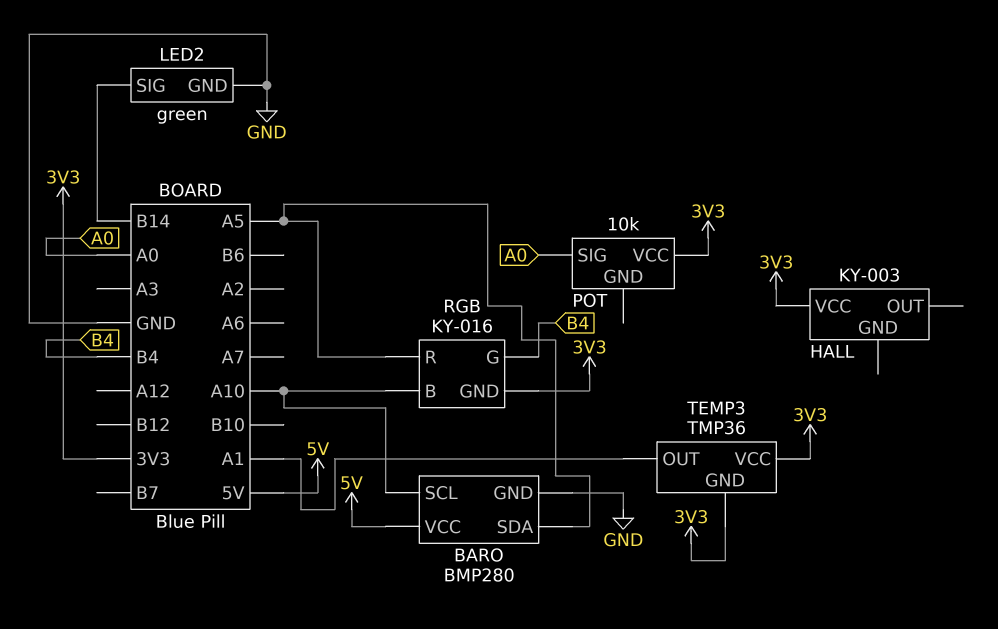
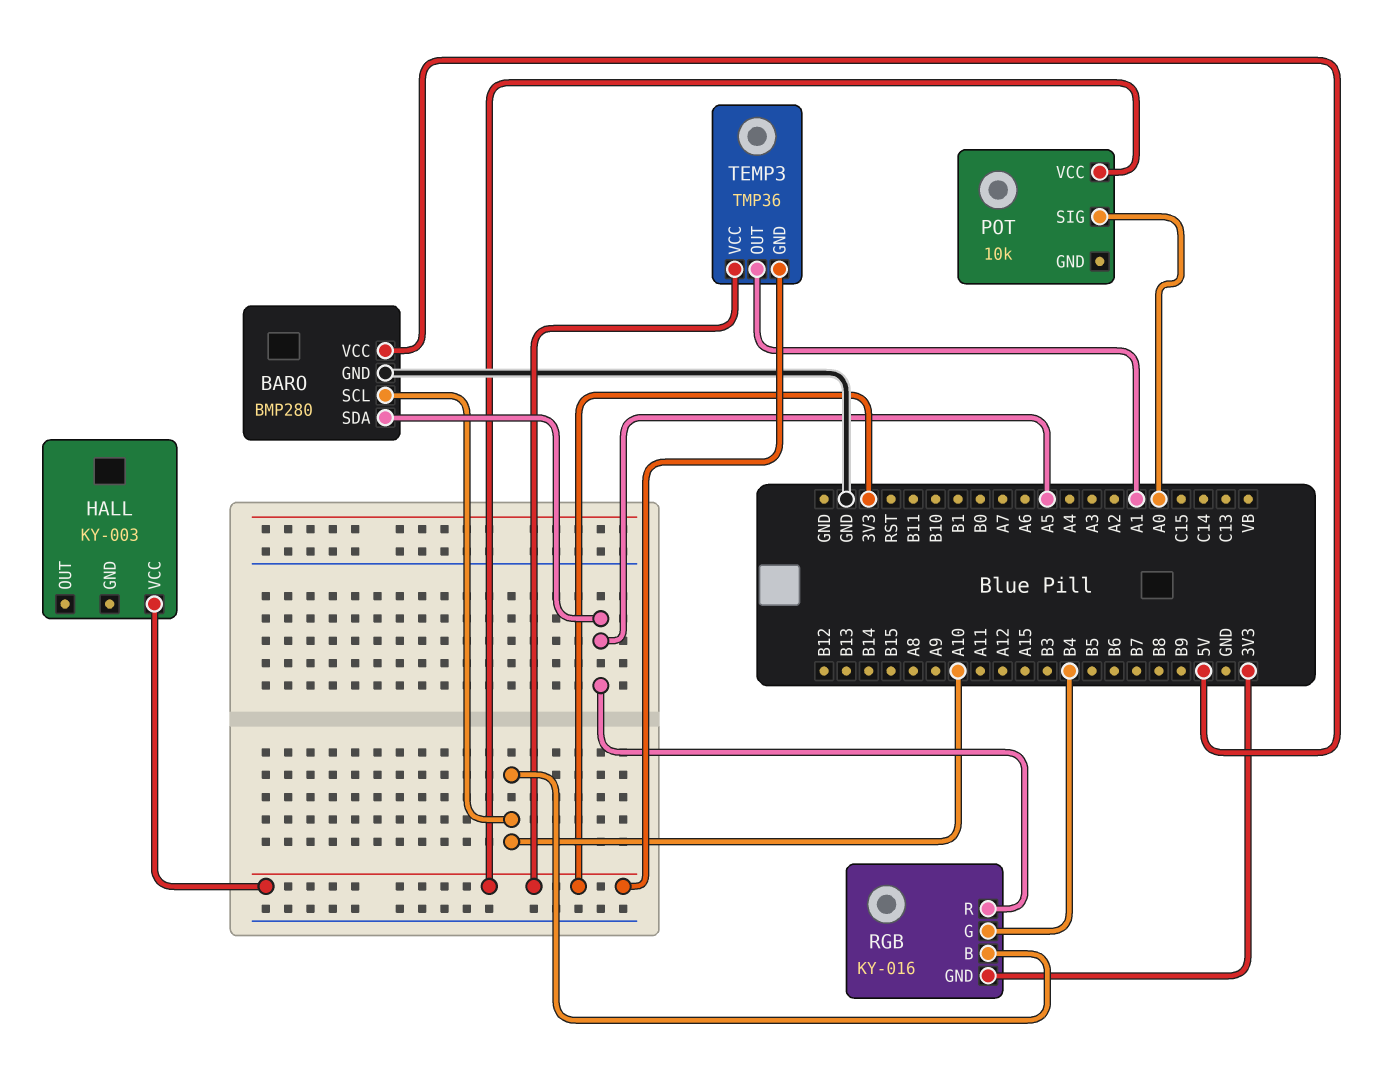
LED2: green -> none
LED2 pin GND: GND -> none
LED2 pin SIG: B14 -> none

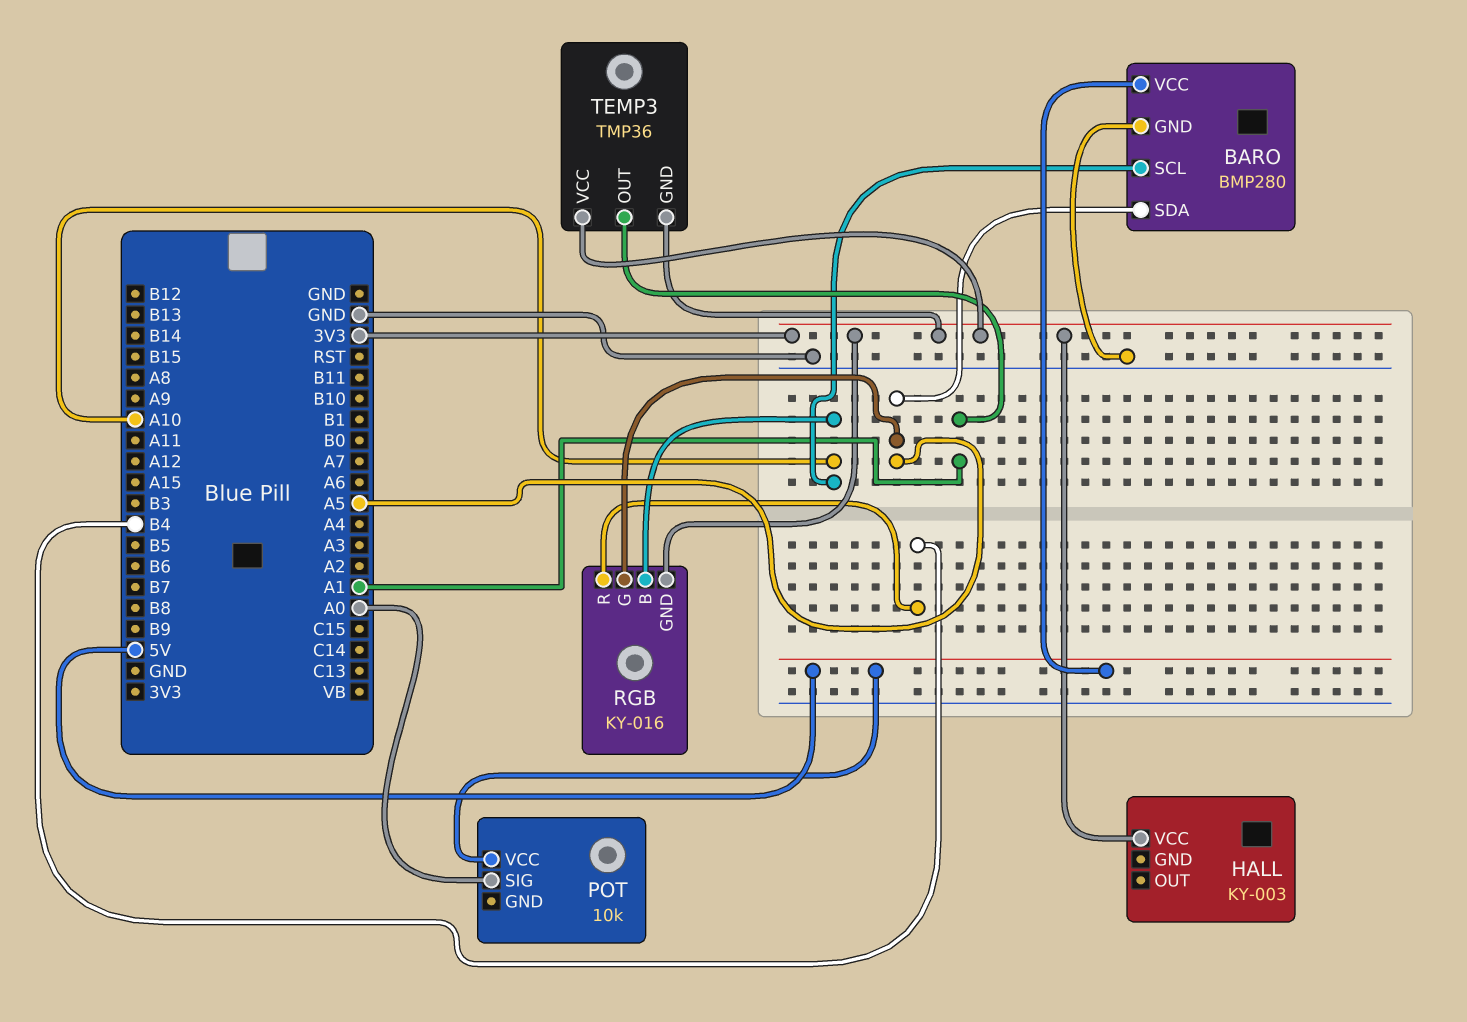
POT pin VCC: 3V3 -> 5V
RGB pin G: B4 -> A5
RGB pin R: A5 -> B4

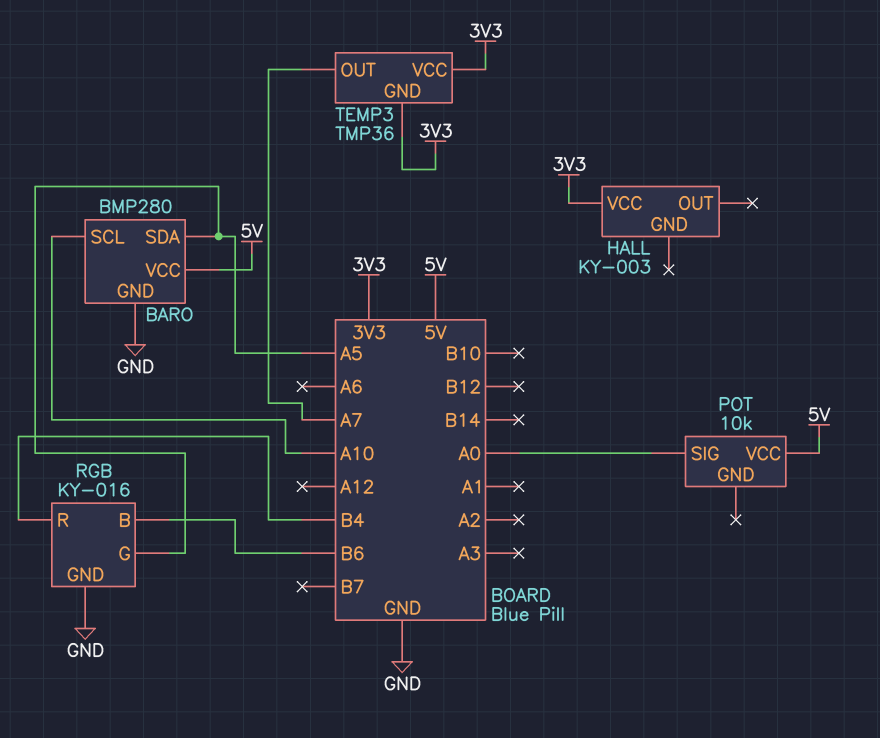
RGB pin B: A10 -> B6
RGB pin GND: 3V3 -> GND
TEMP3 pin OUT: A1 -> A7

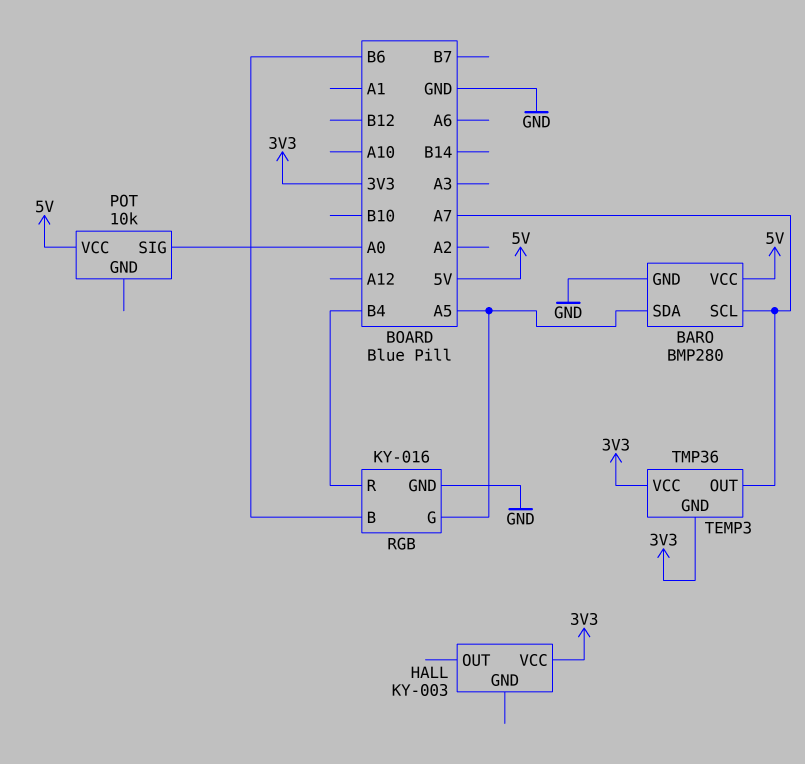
BARO pin SCL: A10 -> A7

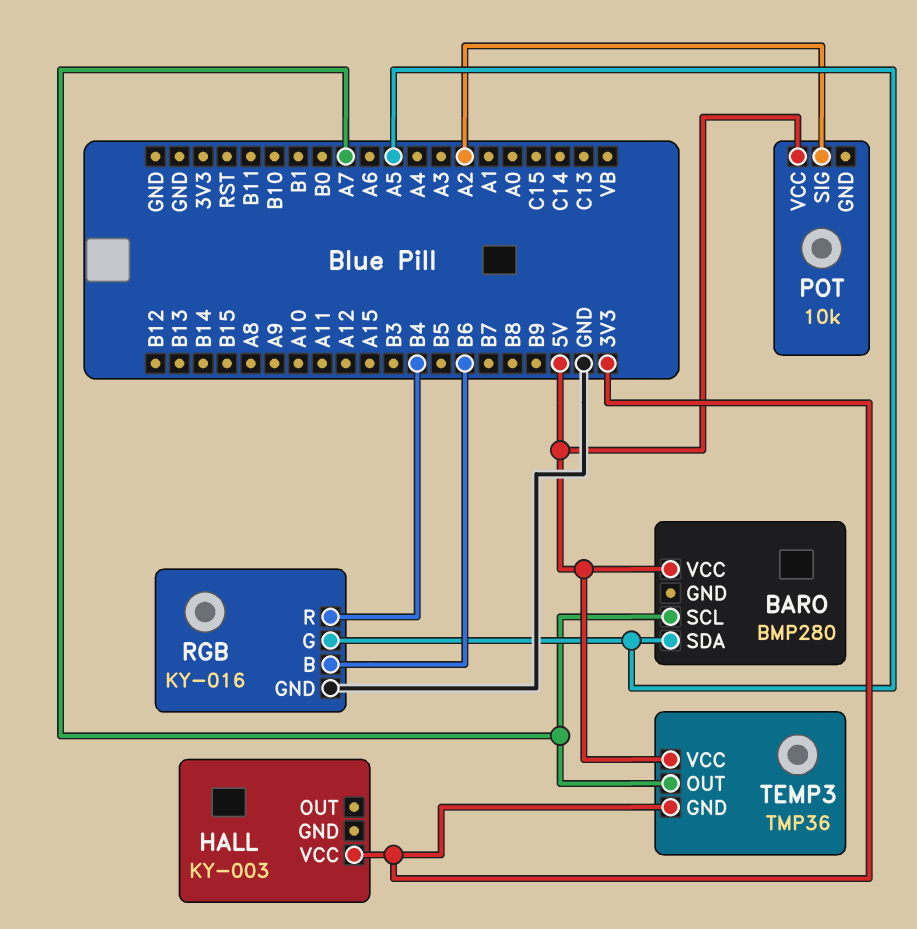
BARO pin GND: GND -> none
POT pin SIG: A0 -> A2
TEMP3 pin VCC: 3V3 -> 5V

